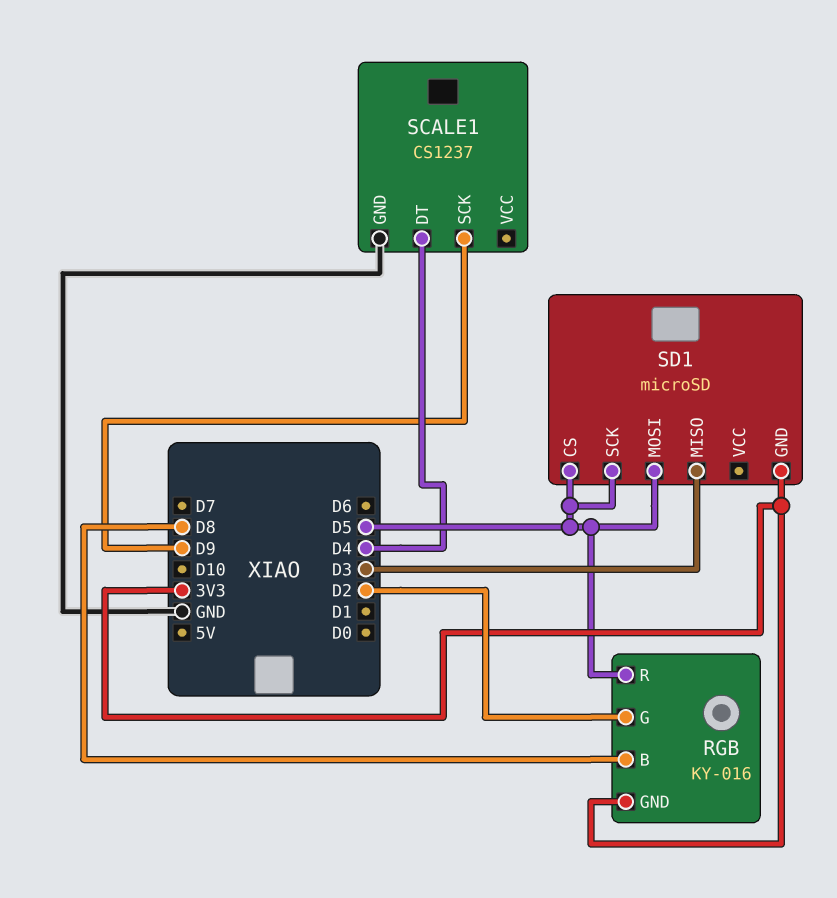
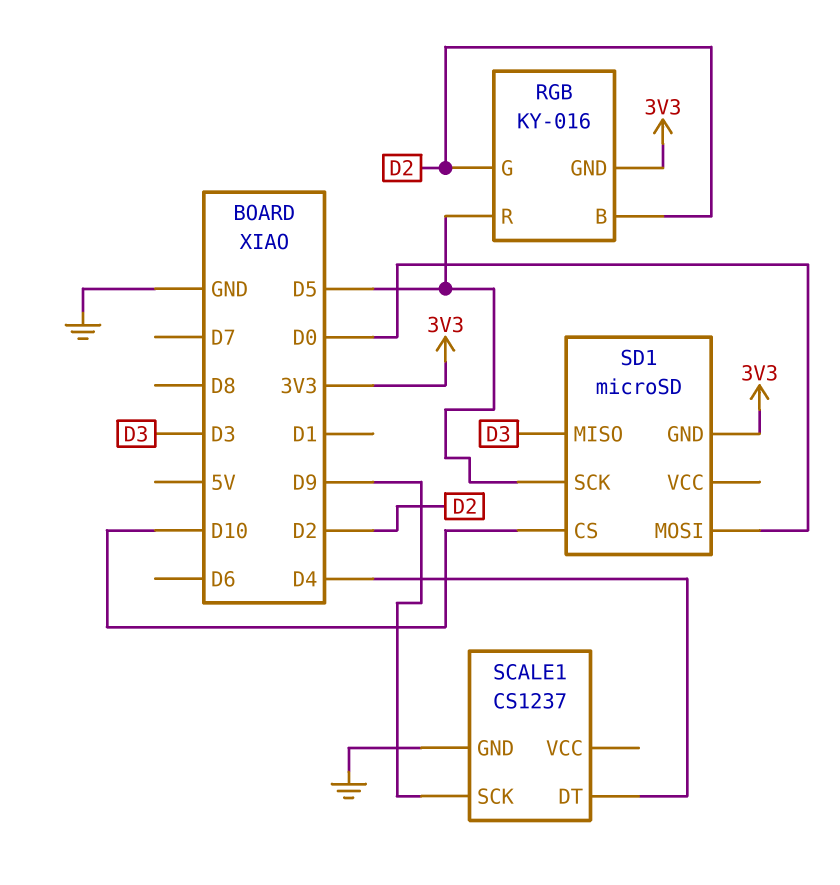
RGB pin B: D8 -> D2
SD1 pin CS: D5 -> D10
SD1 pin MOSI: D5 -> D0

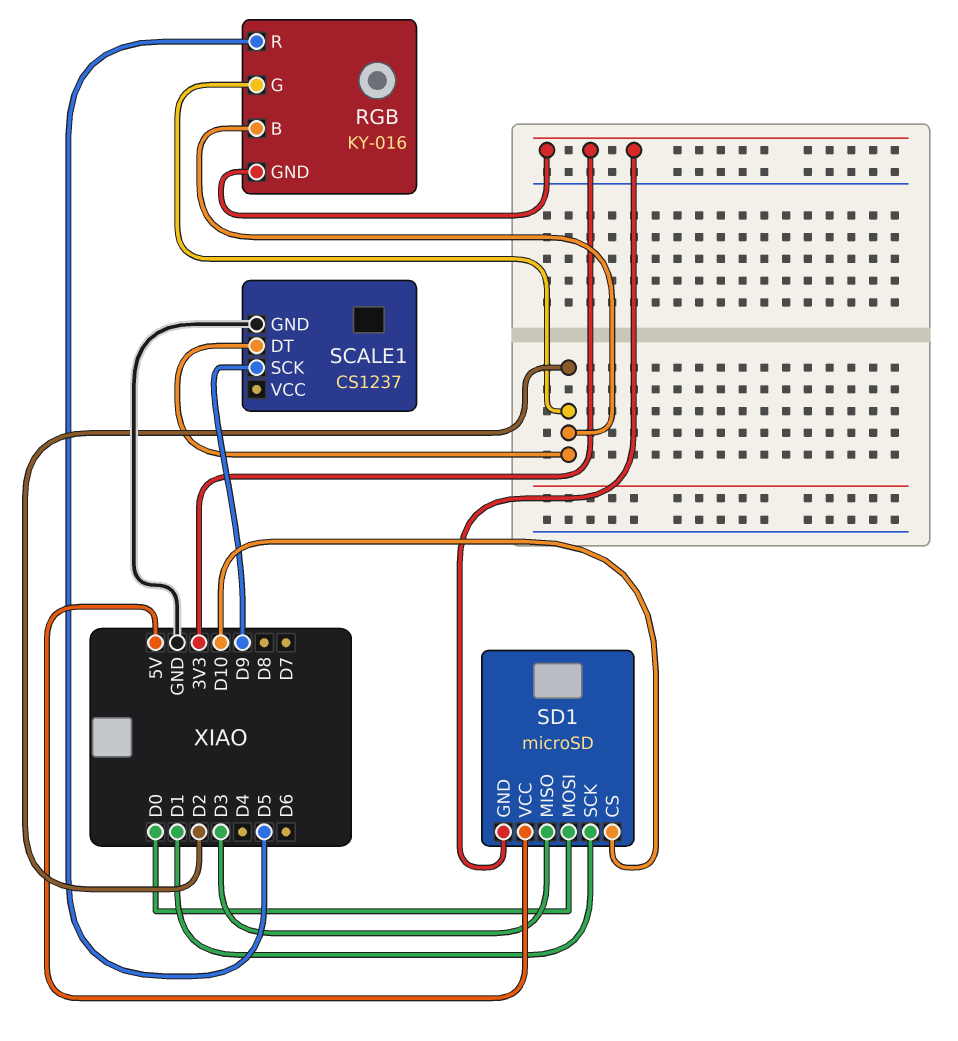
SCALE1 pin DT: D4 -> D2
SD1 pin SCK: D5 -> D1
SD1 pin VCC: none -> 5V

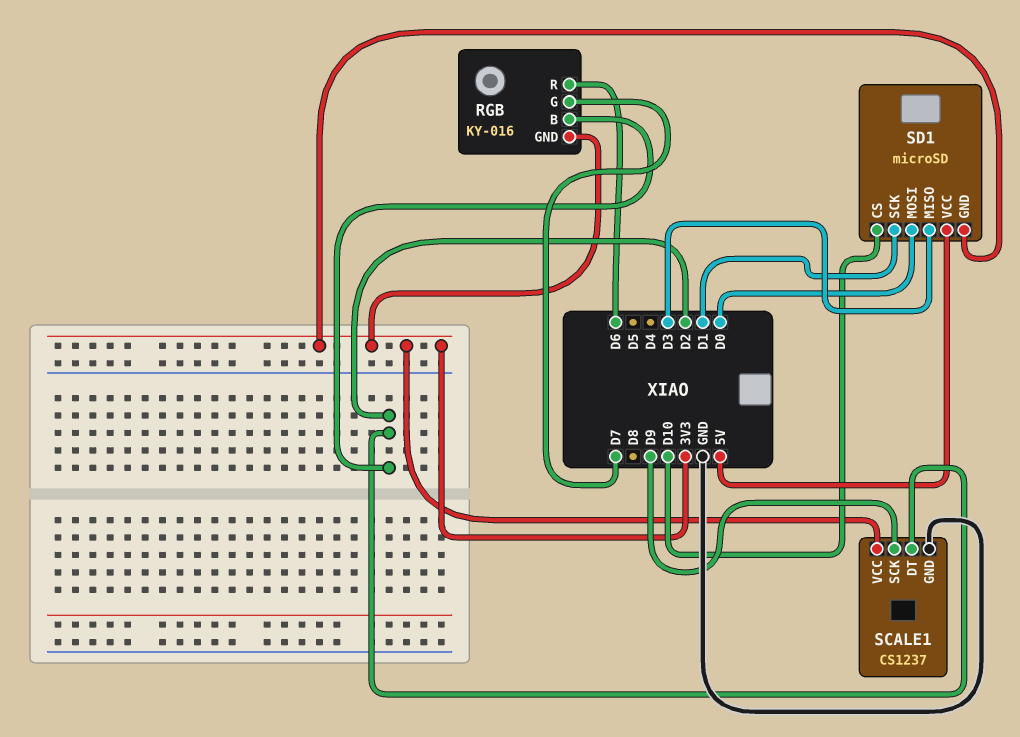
RGB pin G: D2 -> D7
RGB pin R: D5 -> D6
SCALE1 pin VCC: none -> 3V3

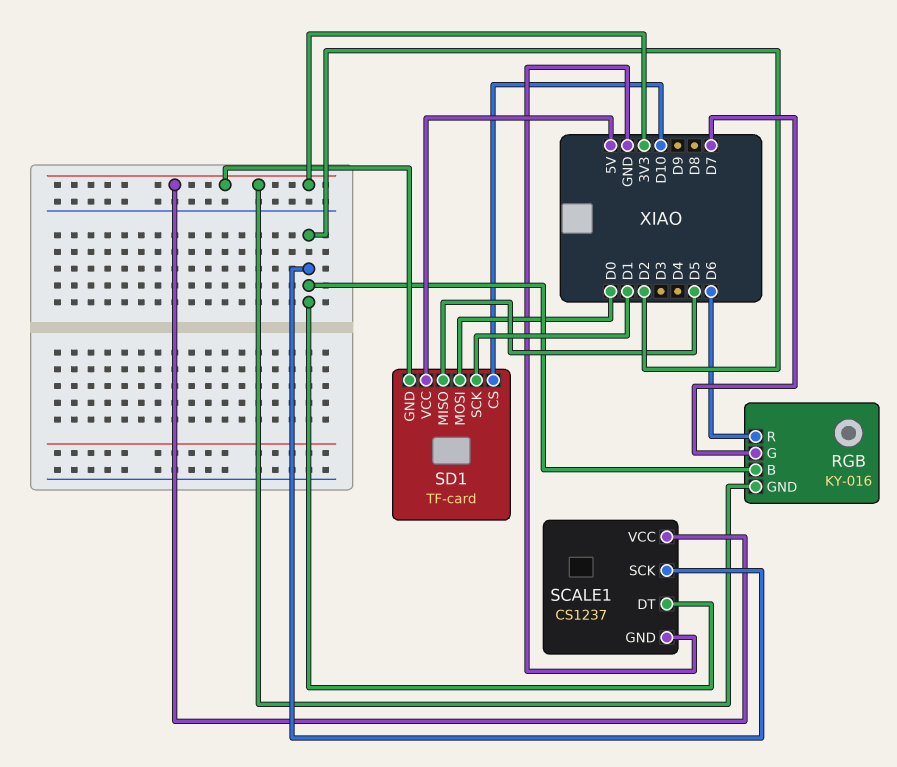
SCALE1 pin SCK: D9 -> D2
SD1: microSD -> TF-card
SD1 pin MISO: D3 -> D5

